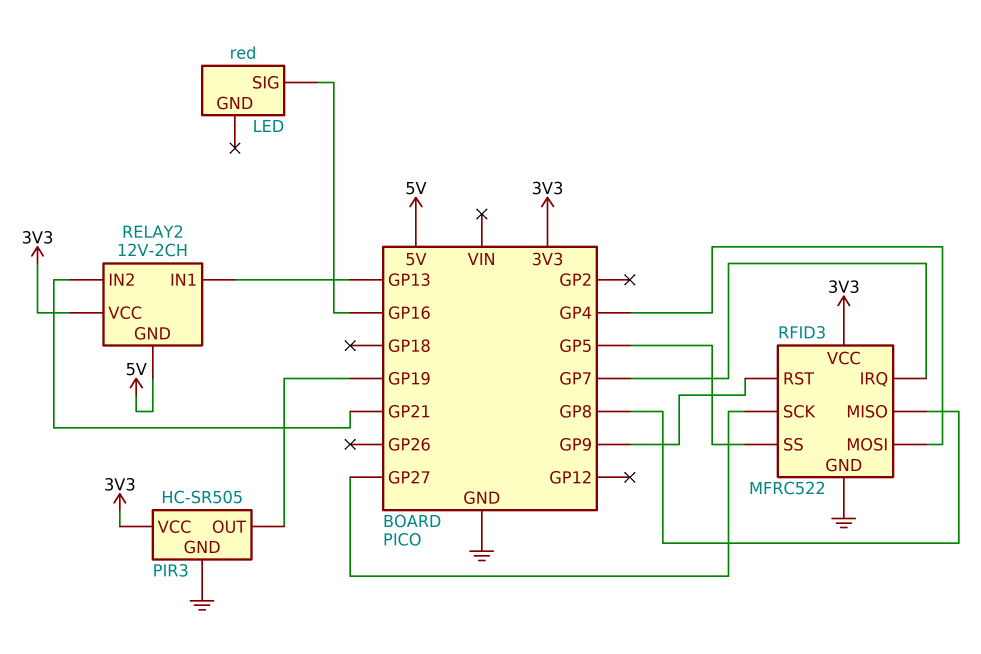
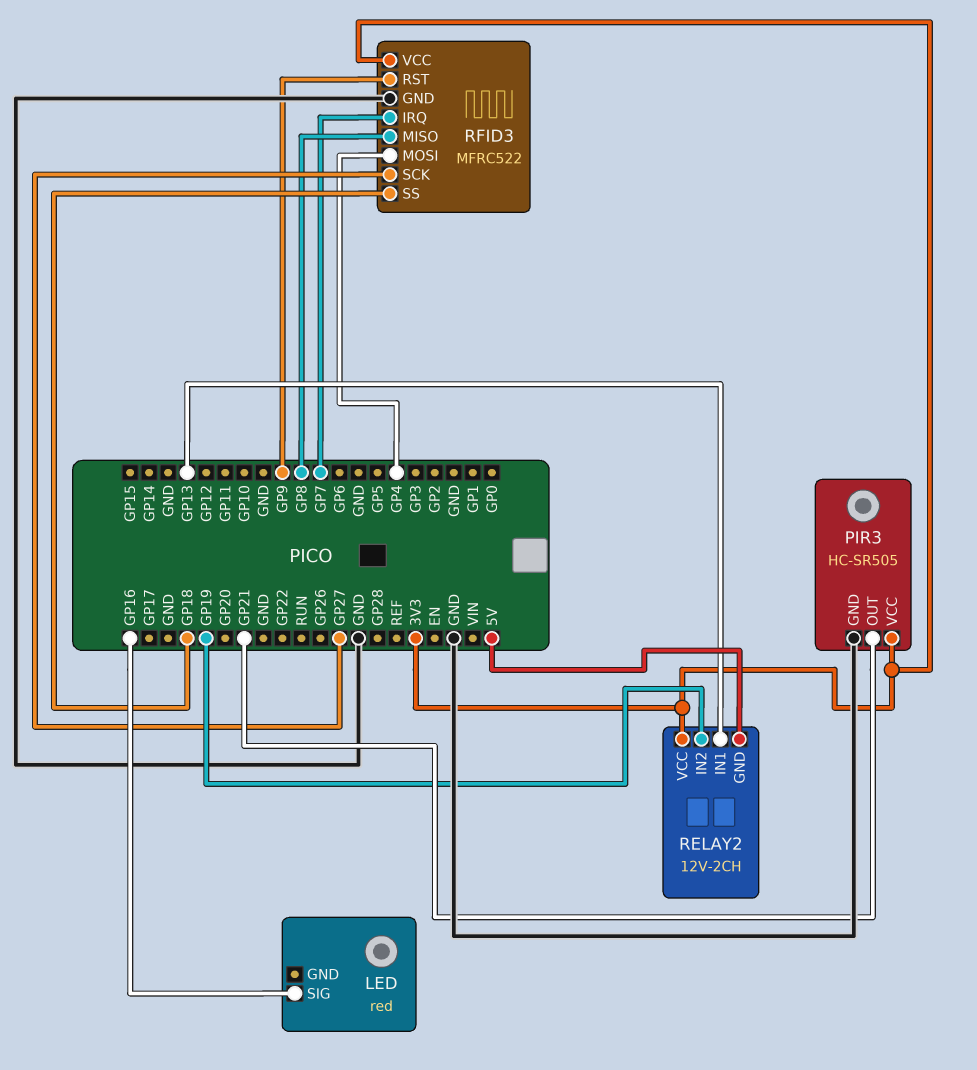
PIR3 pin OUT: GP19 -> GP21
RELAY2 pin IN2: GP21 -> GP19
RFID3 pin SS: GP5 -> GP18

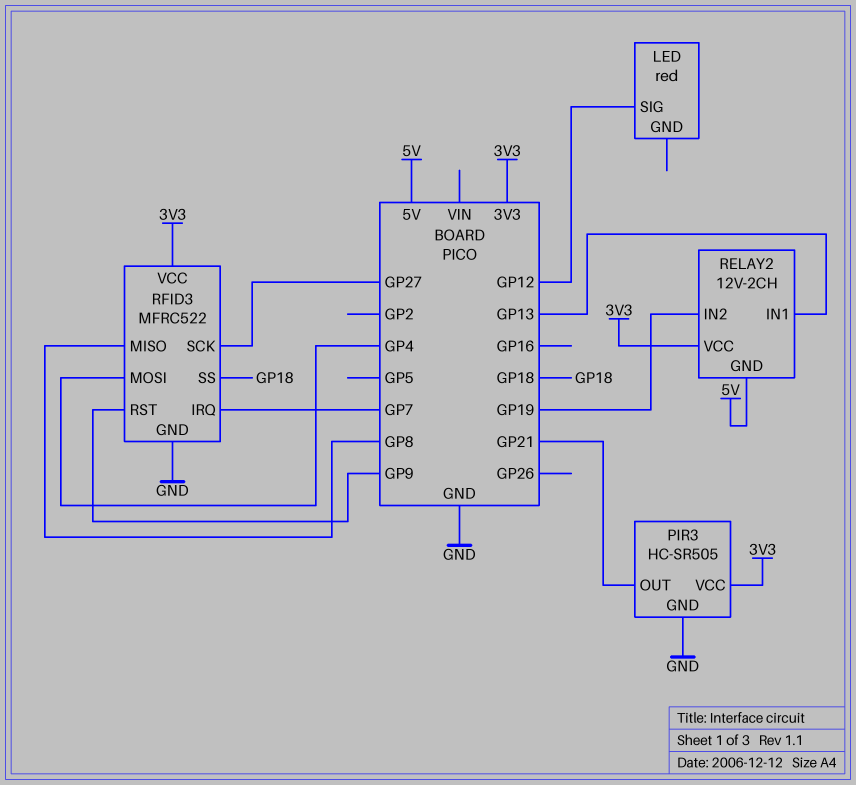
LED pin SIG: GP16 -> GP12

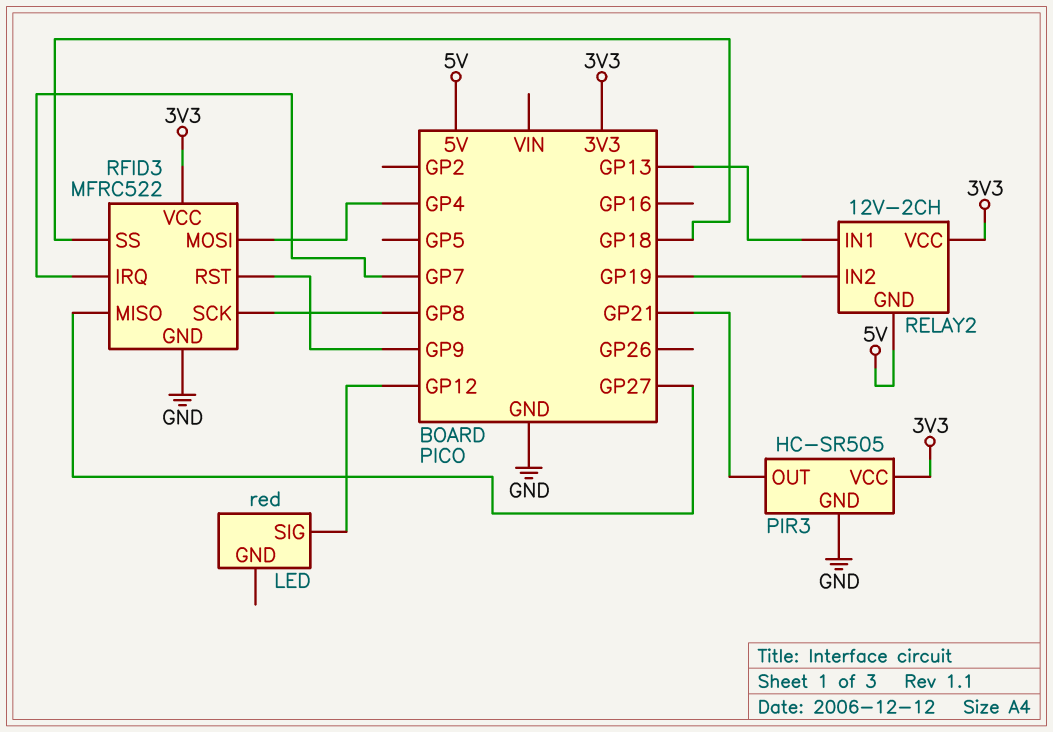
RFID3 pin MISO: GP8 -> GP27
RFID3 pin SCK: GP27 -> GP8

